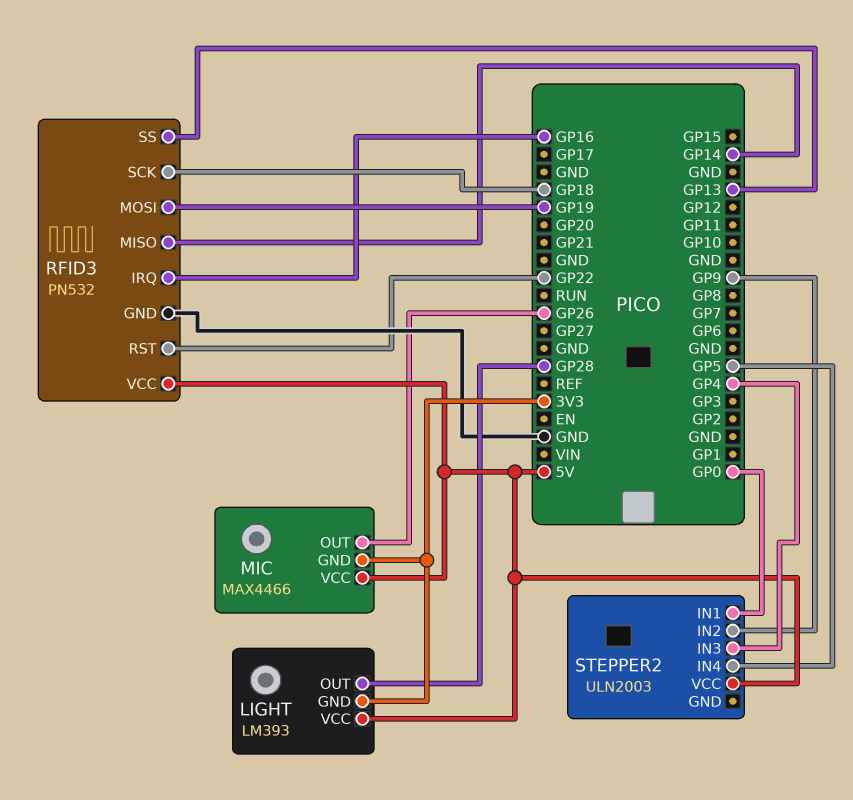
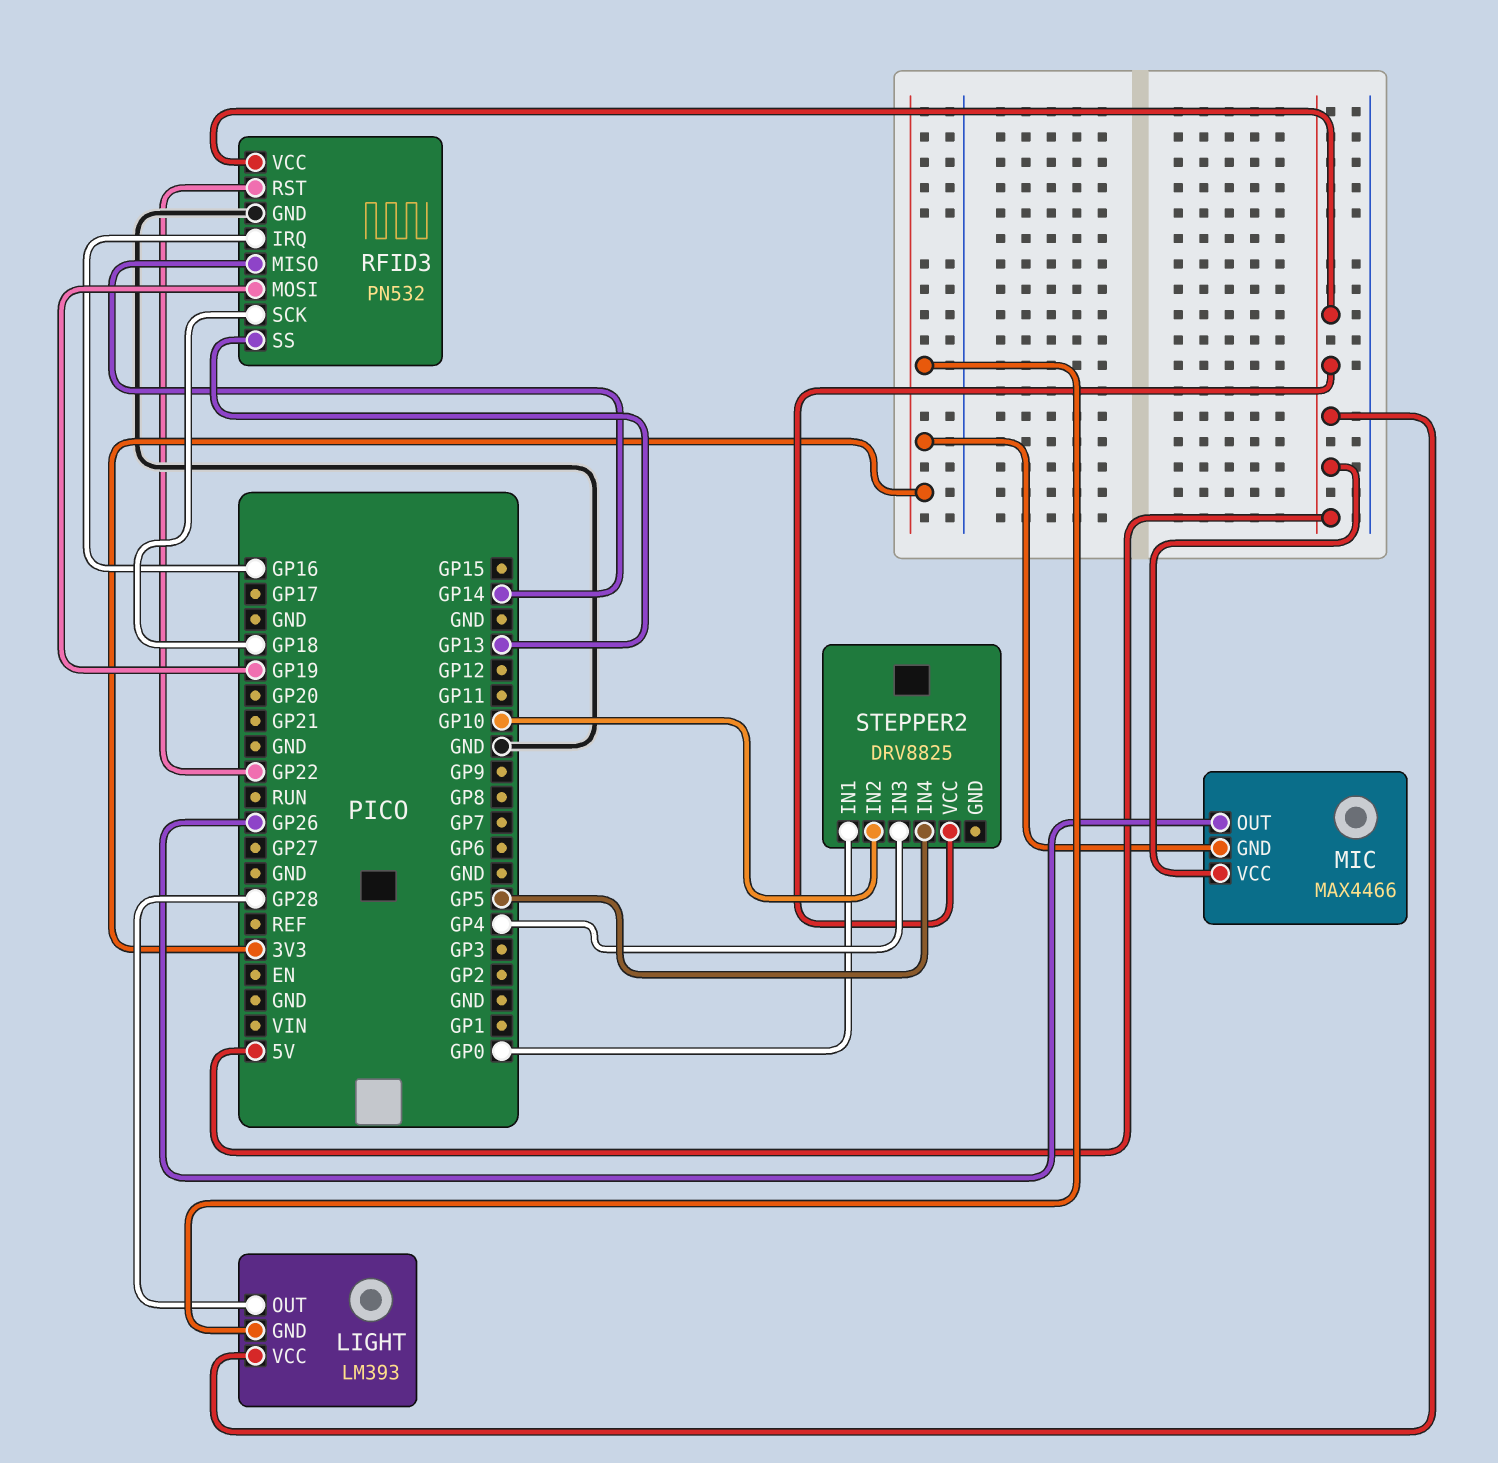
STEPPER2: ULN2003 -> DRV8825
STEPPER2 pin IN2: GP9 -> GP10

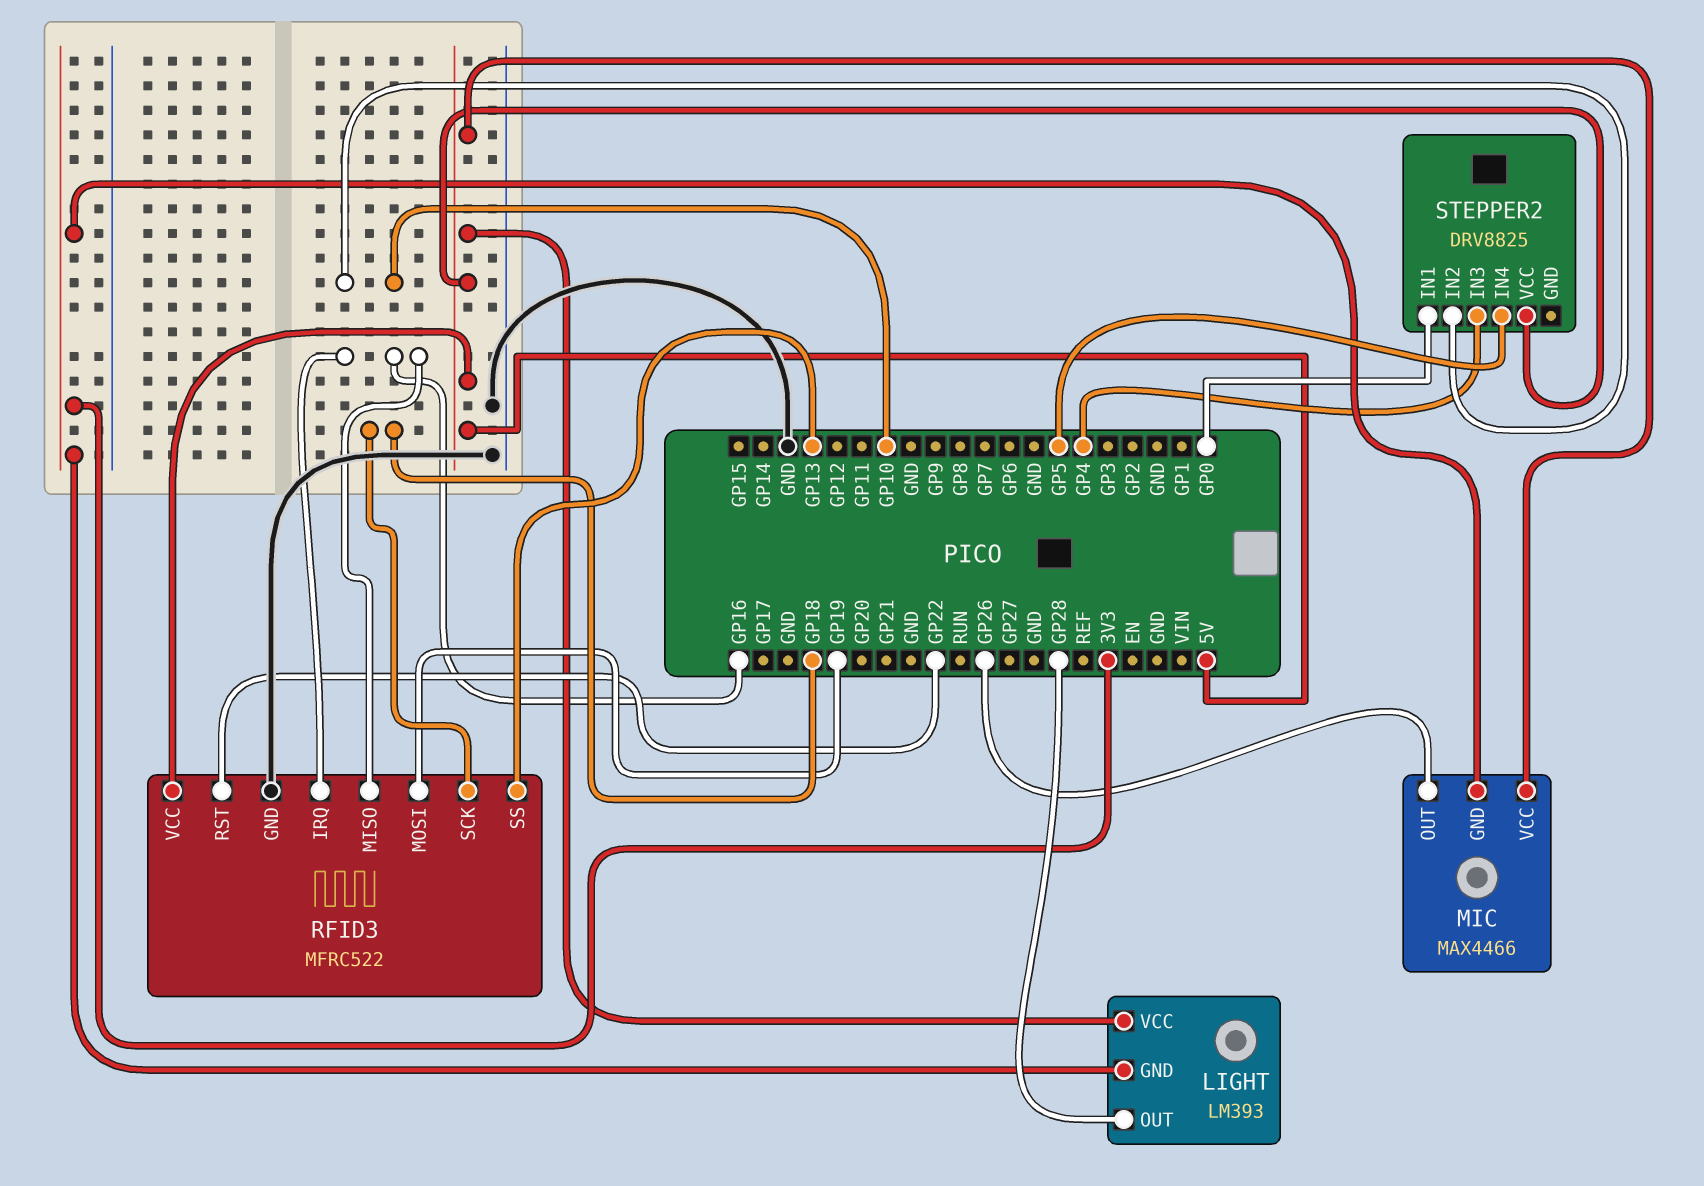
RFID3: PN532 -> MFRC522
RFID3 pin MISO: GP14 -> GP16

